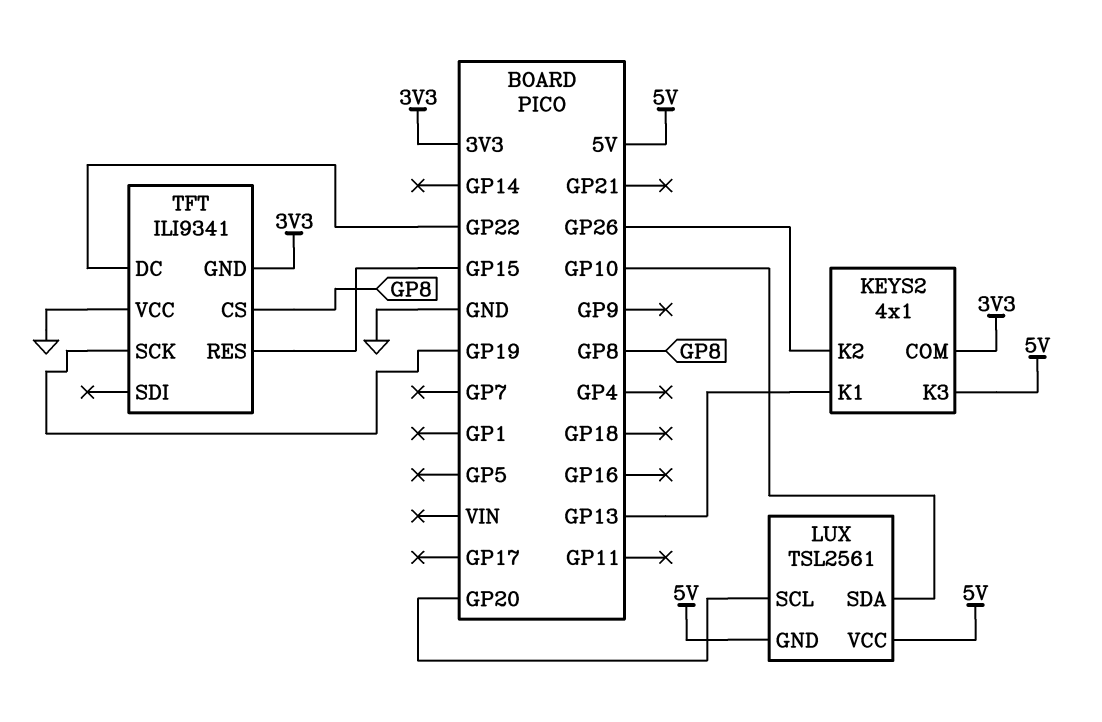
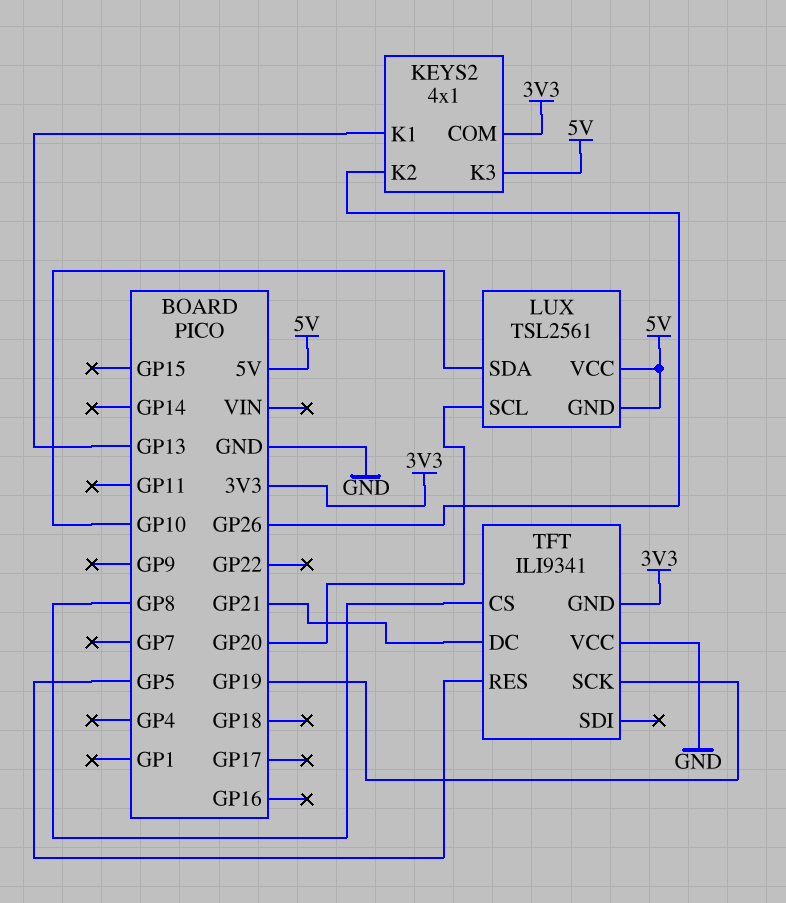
TFT pin DC: GP22 -> GP21
TFT pin RES: GP15 -> GP5

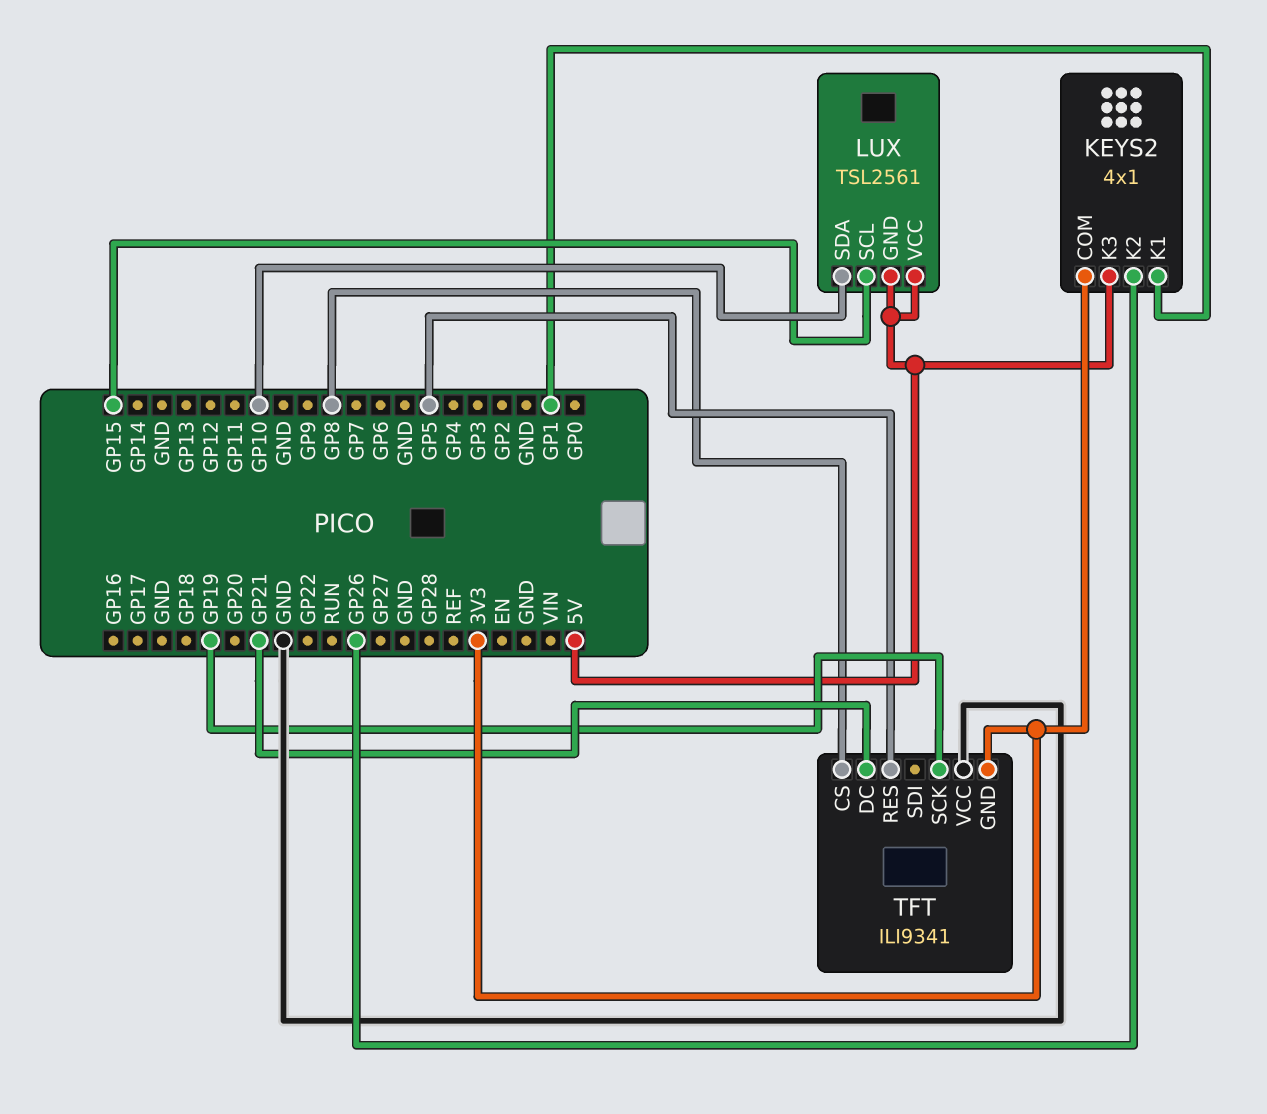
KEYS2 pin K1: GP13 -> GP1
LUX pin SCL: GP20 -> GP15

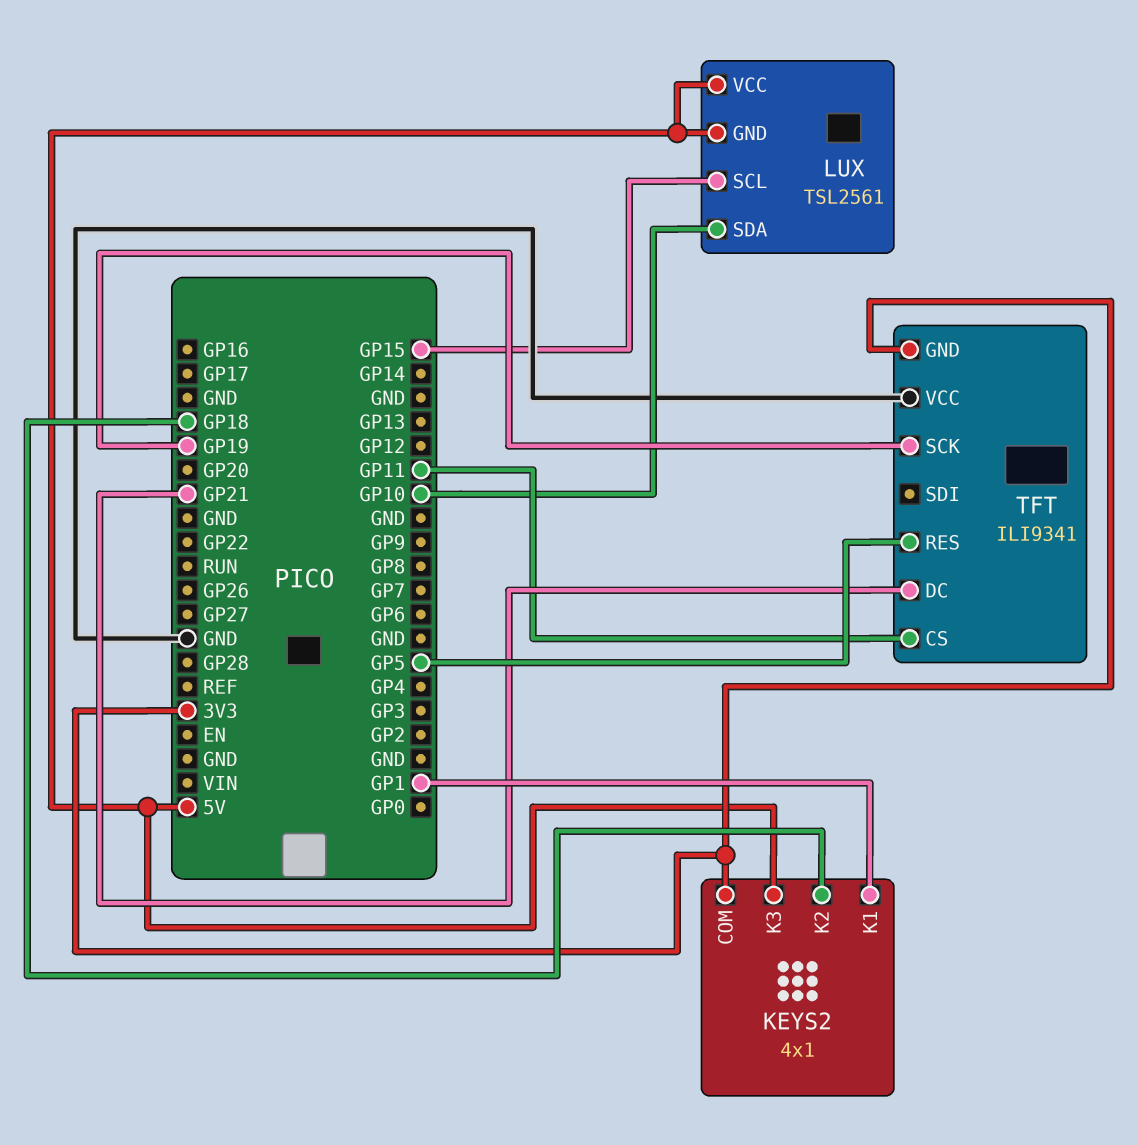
KEYS2 pin K2: GP26 -> GP18
TFT pin CS: GP8 -> GP11

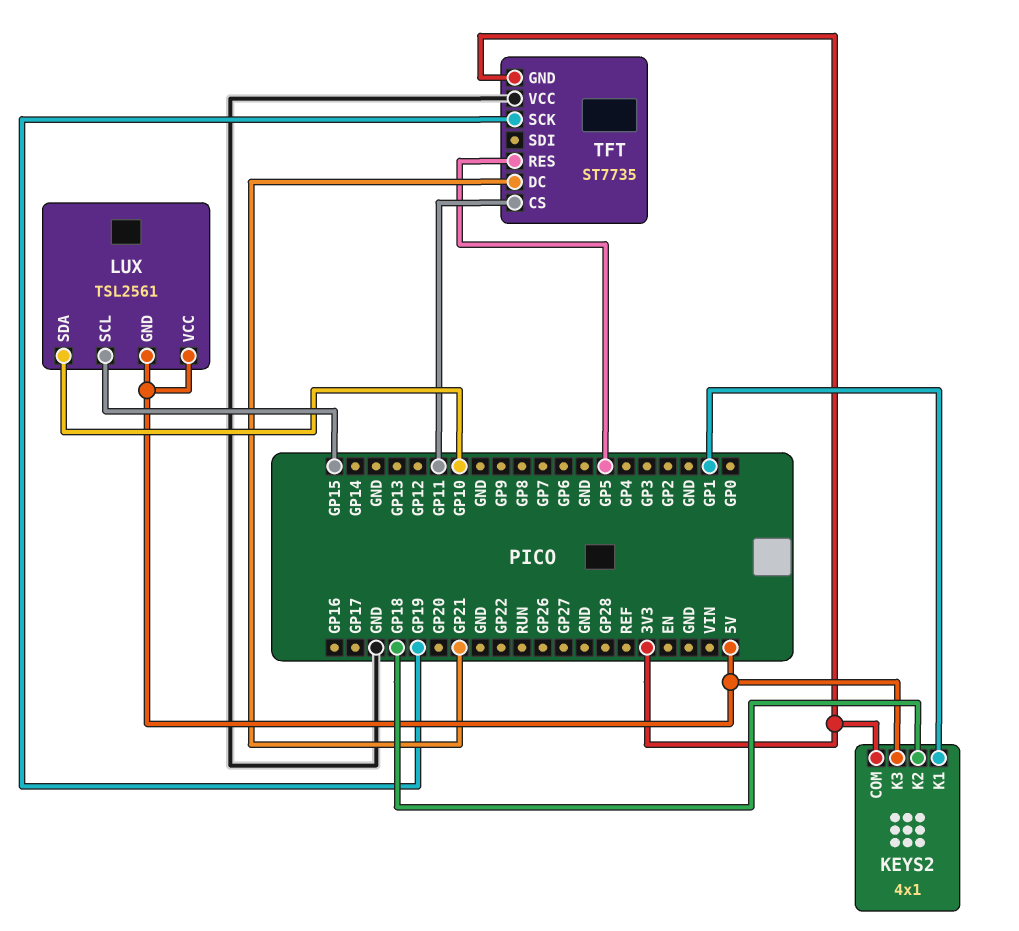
TFT: ILI9341 -> ST7735

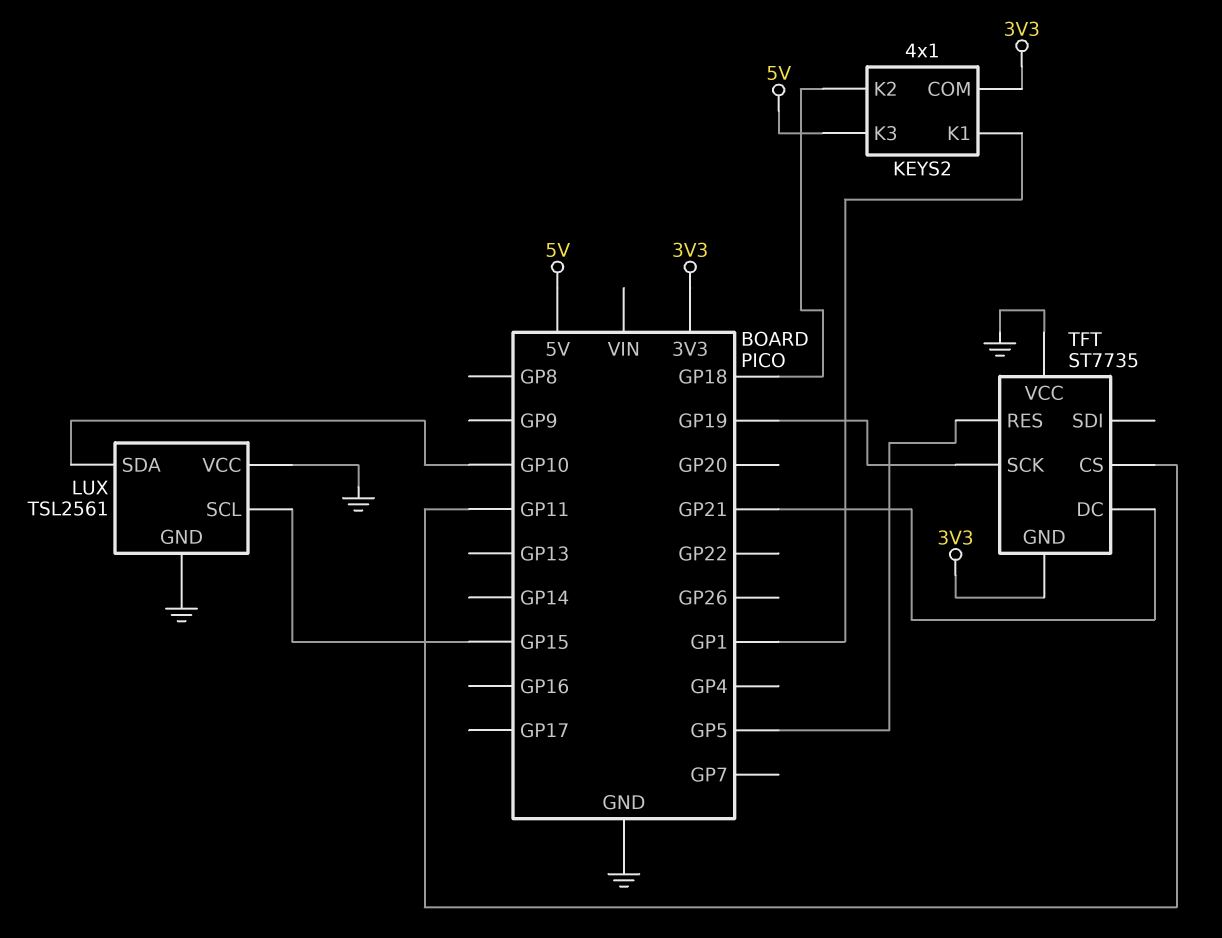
LUX pin GND: 5V -> GND
LUX pin VCC: 5V -> GND

